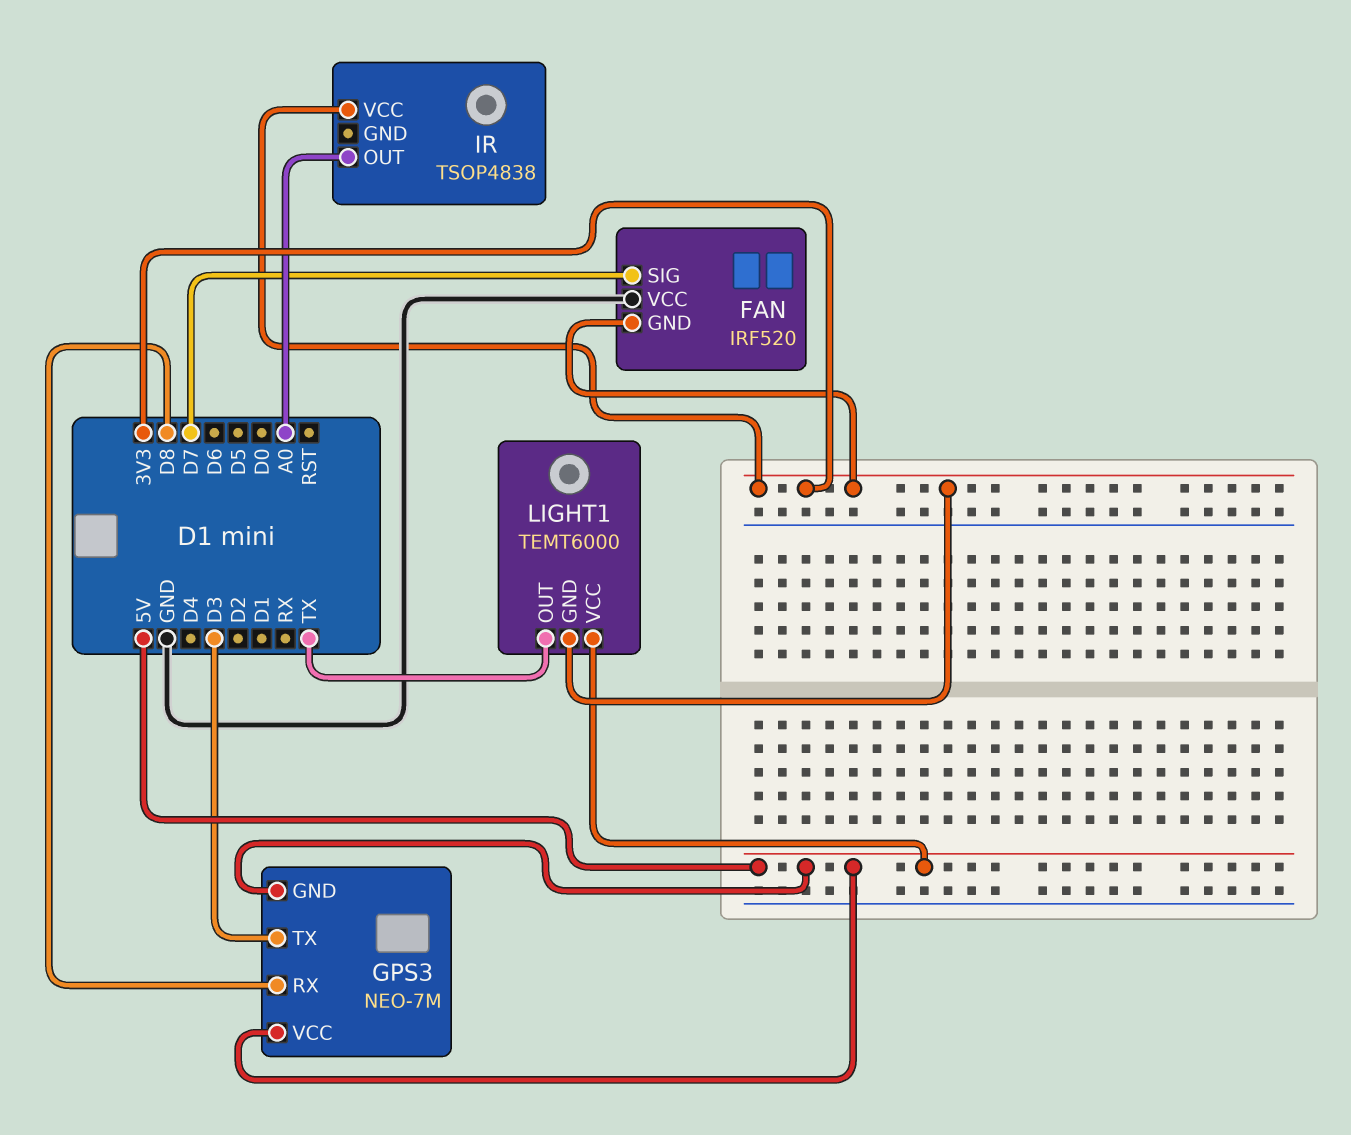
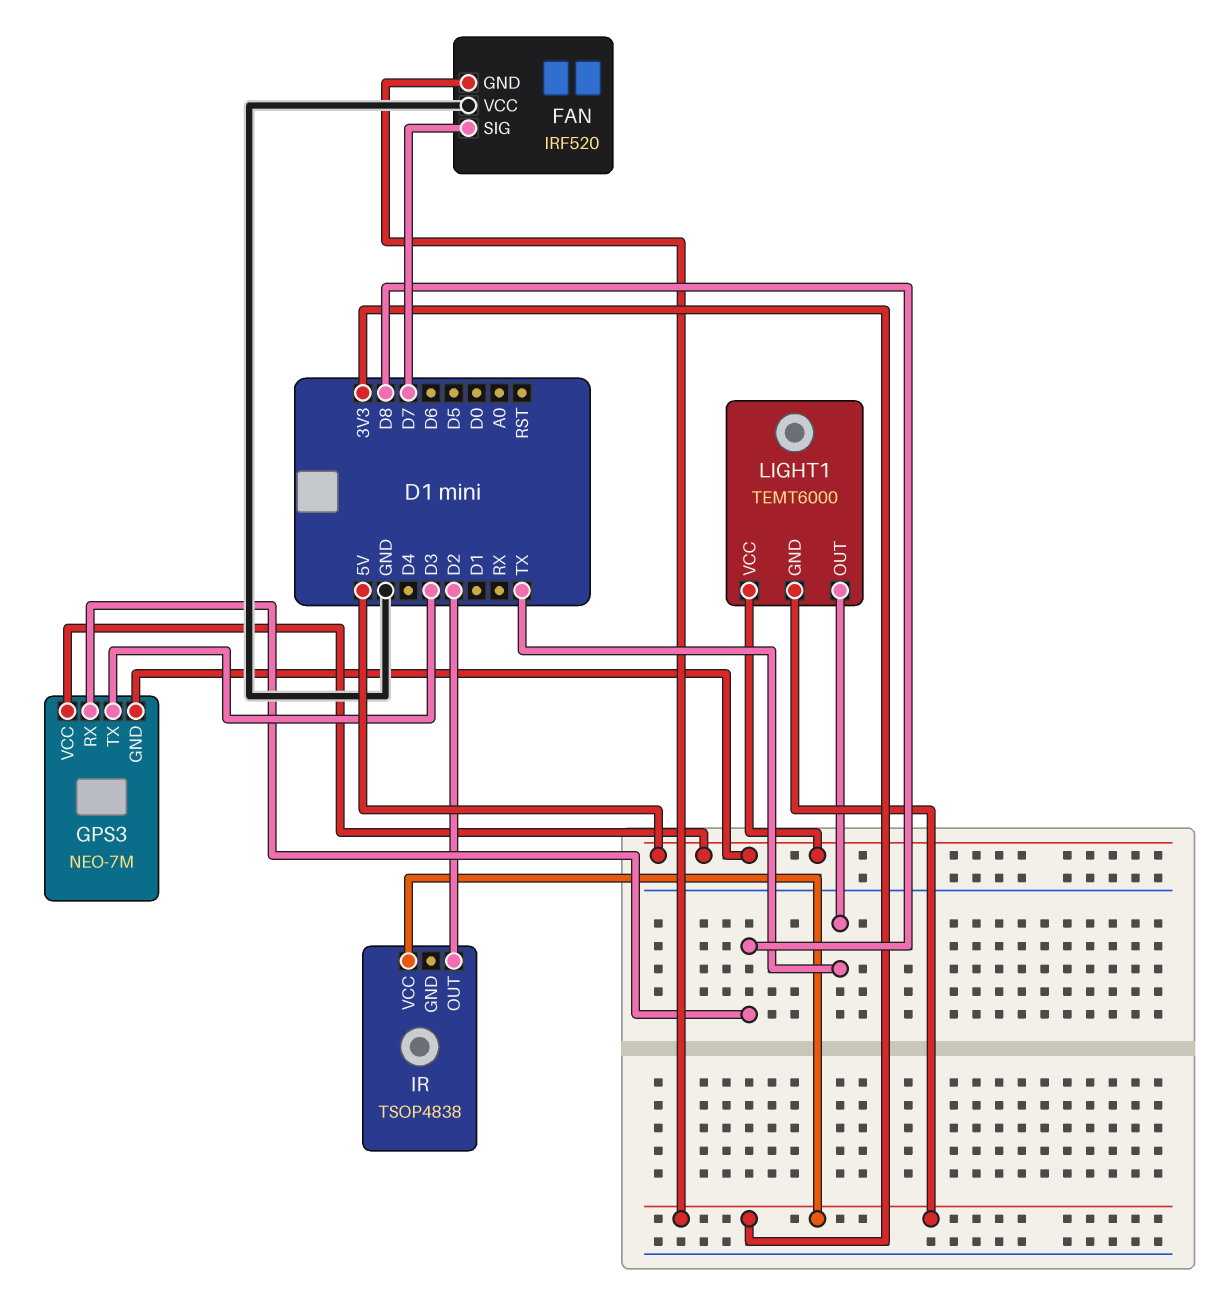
IR pin OUT: A0 -> D2

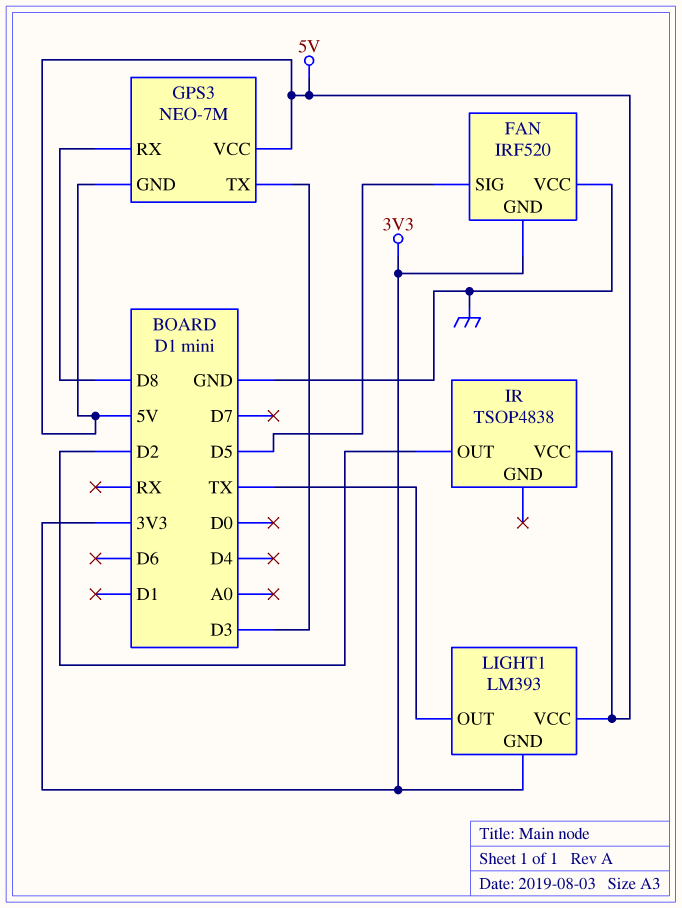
FAN pin SIG: D7 -> D5
IR pin VCC: 3V3 -> 5V
LIGHT1: TEMT6000 -> LM393

